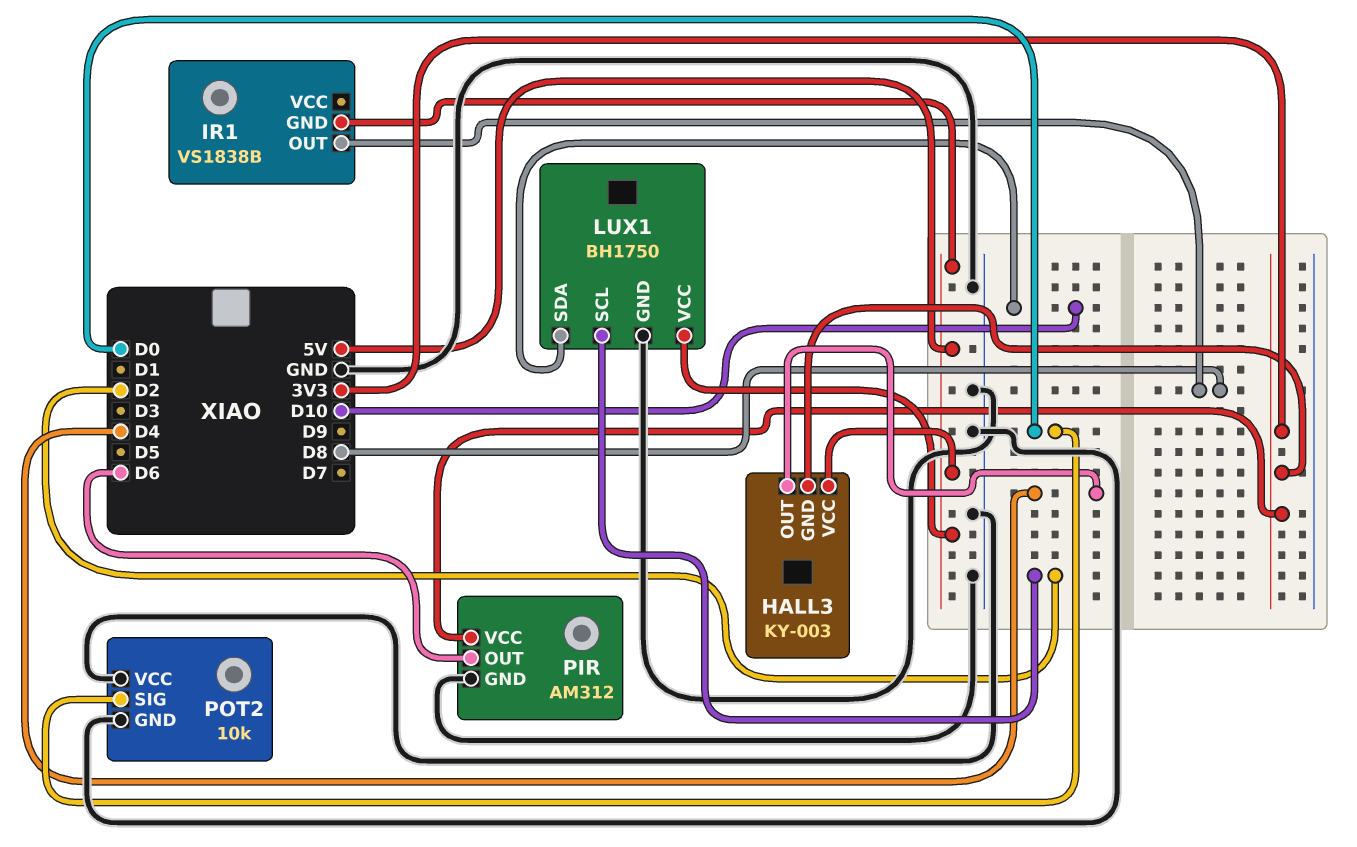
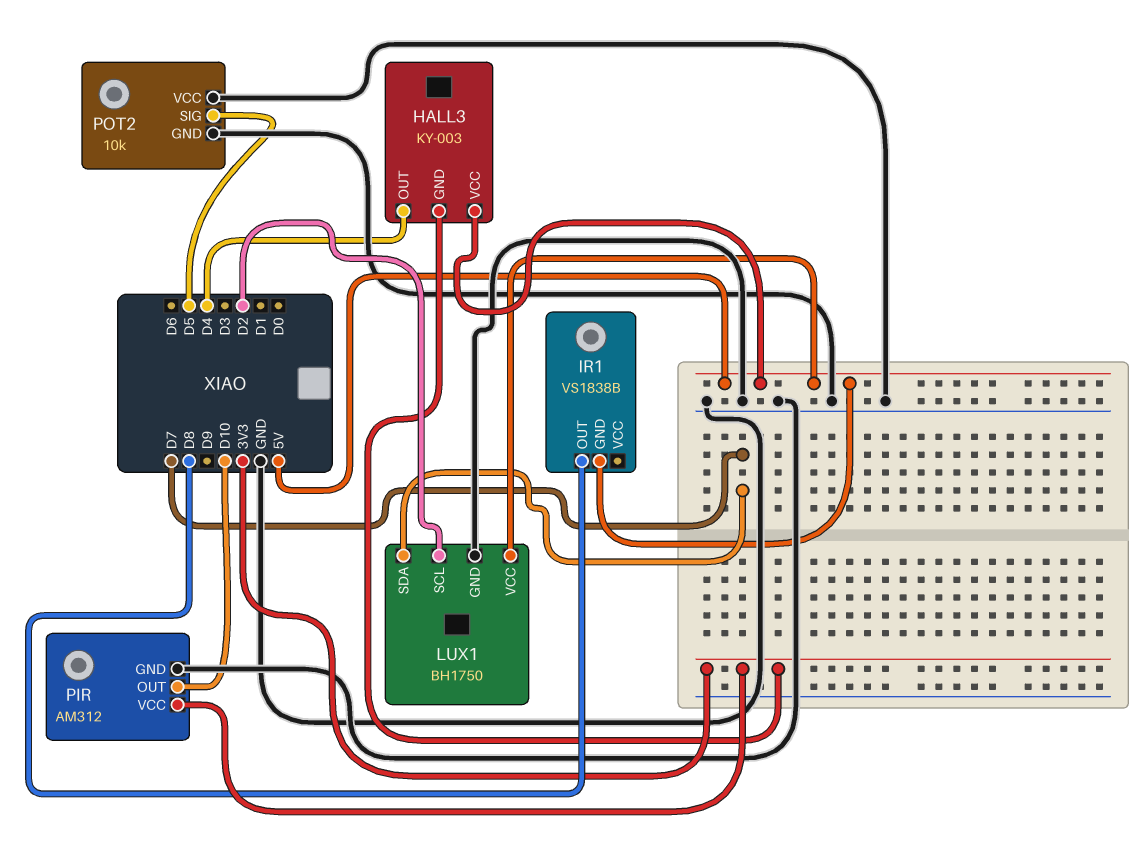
LUX1 pin SDA: D10 -> D7
PIR pin OUT: D6 -> D10
POT2 pin SIG: D0 -> D5

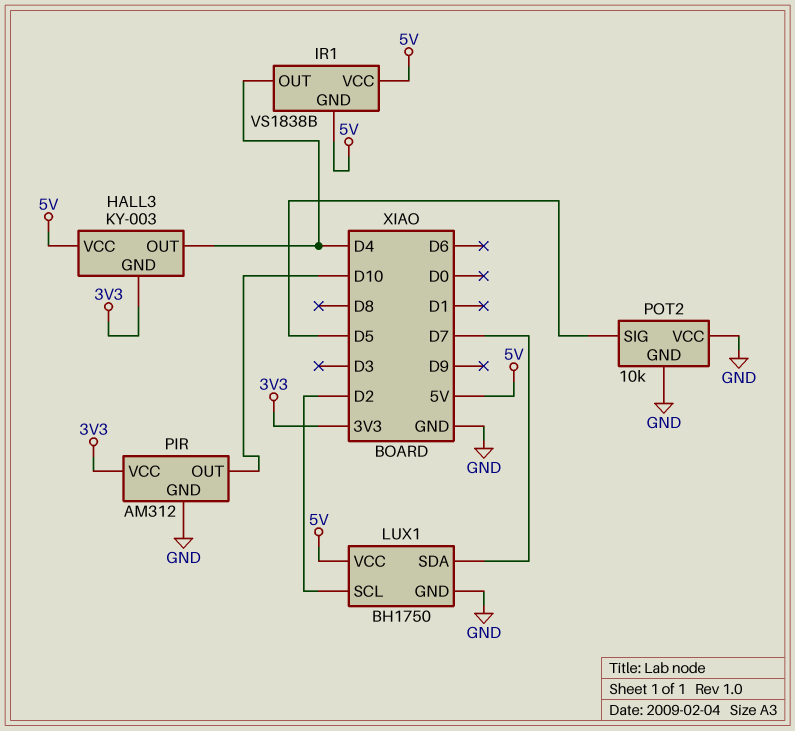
IR1 pin OUT: D8 -> D4
IR1 pin VCC: none -> 5V

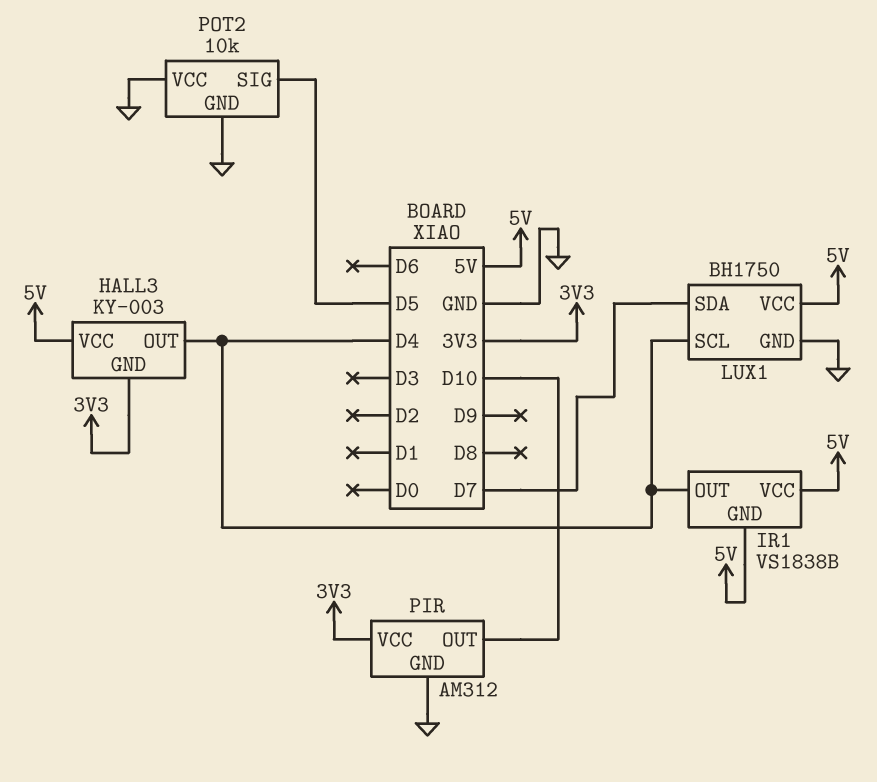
LUX1 pin SCL: D2 -> D4

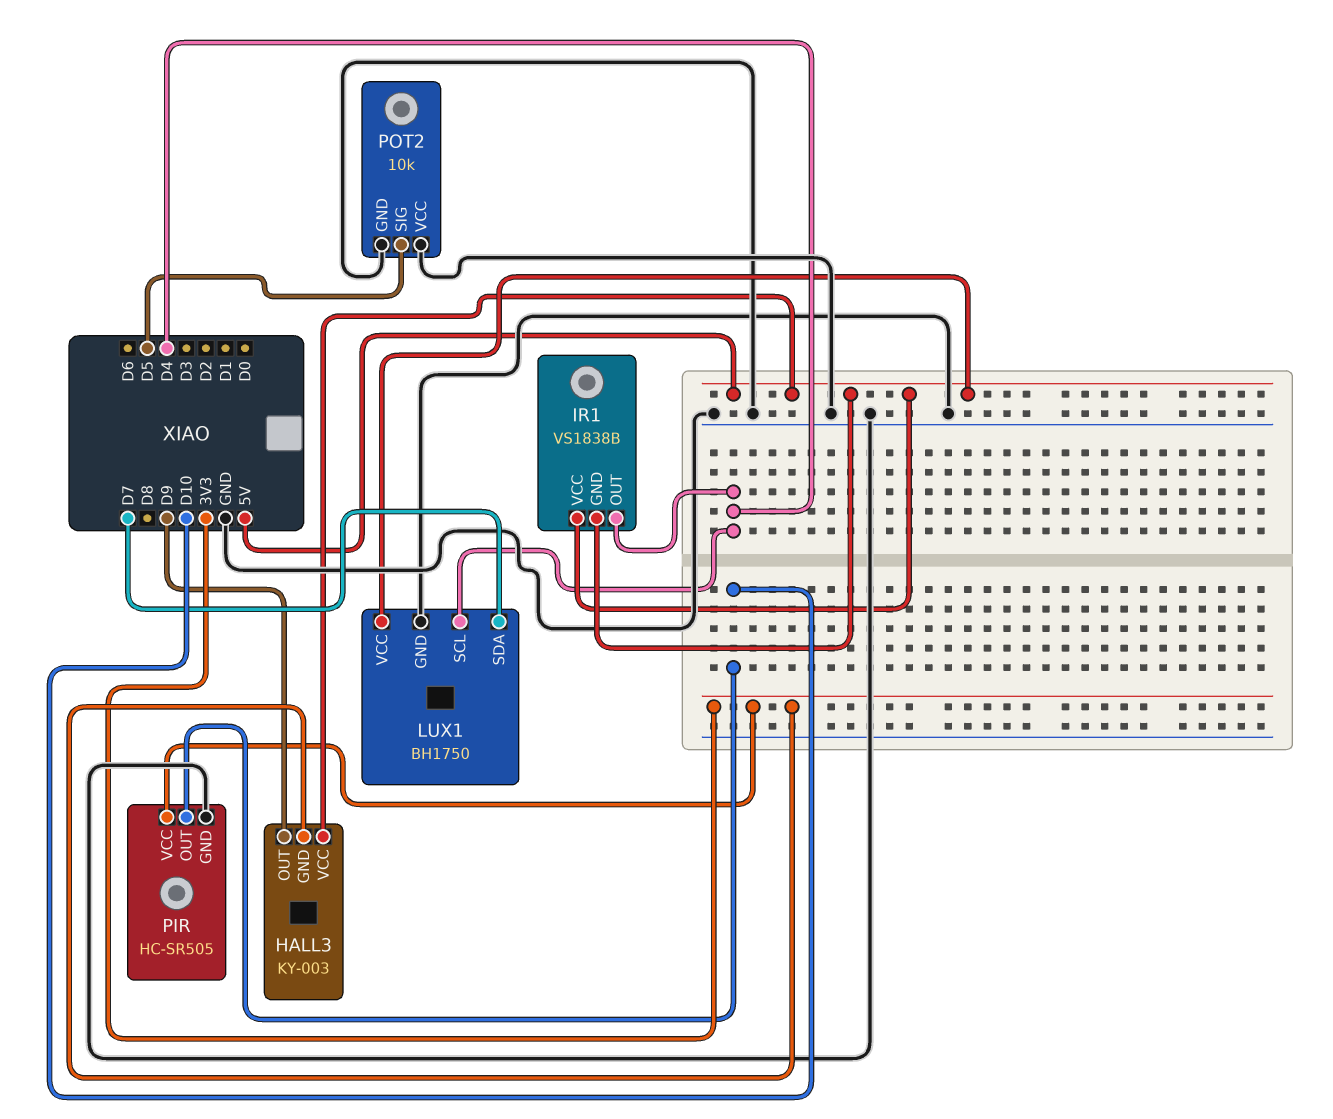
HALL3 pin OUT: D4 -> D9
PIR: AM312 -> HC-SR505

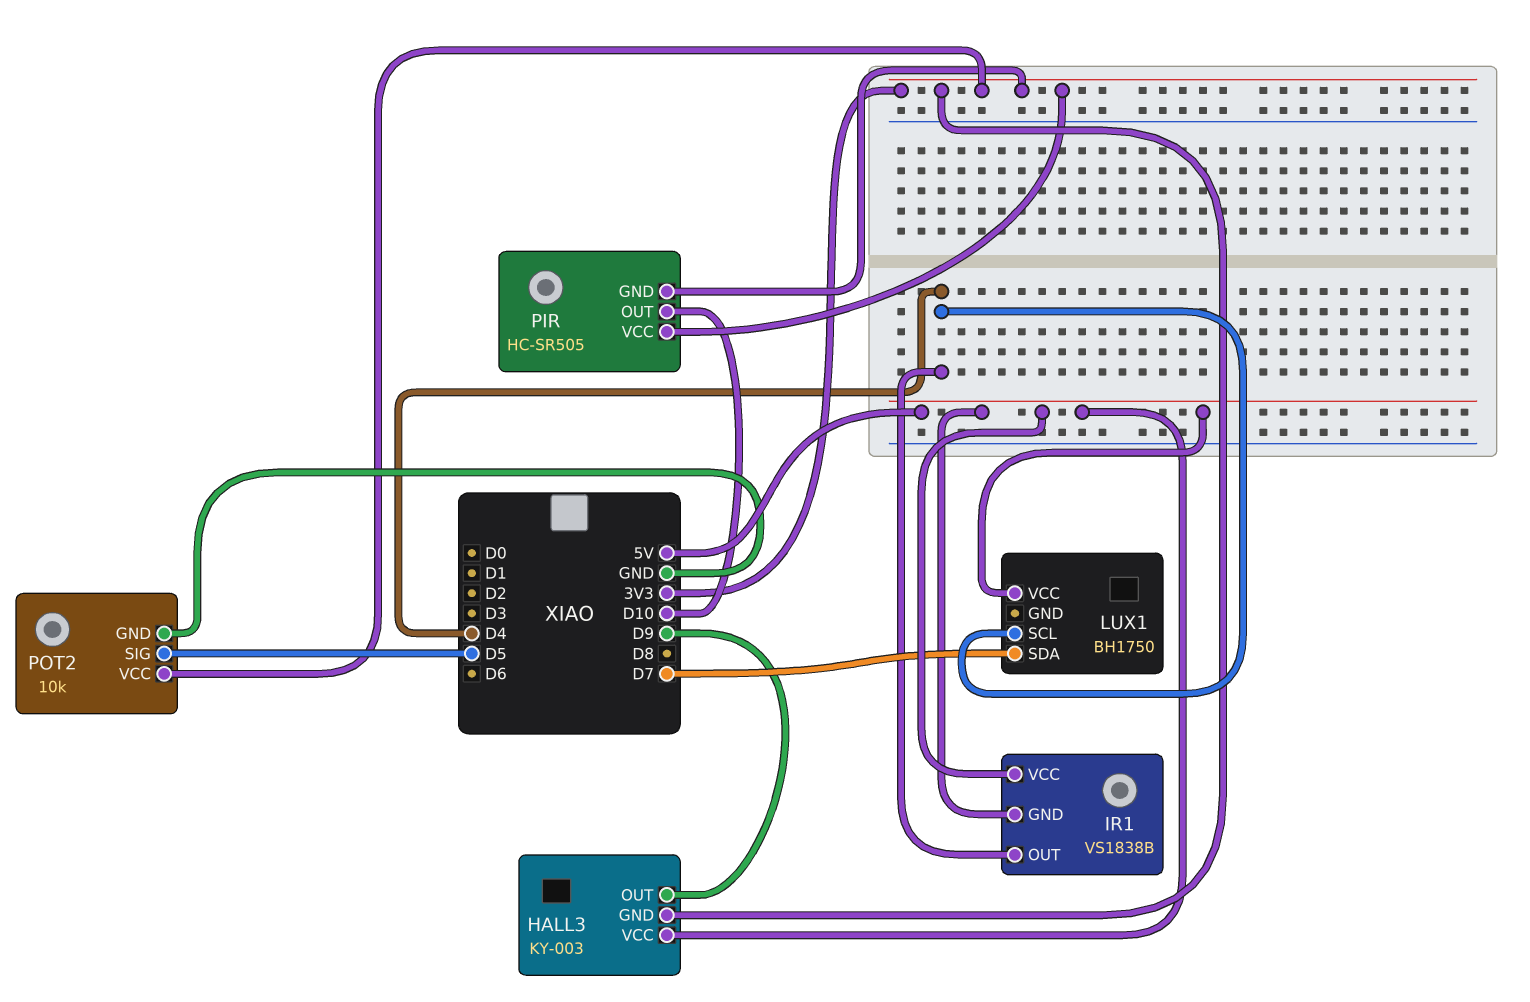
LUX1 pin GND: GND -> none
PIR pin GND: GND -> 3V3
POT2 pin VCC: GND -> 3V3

